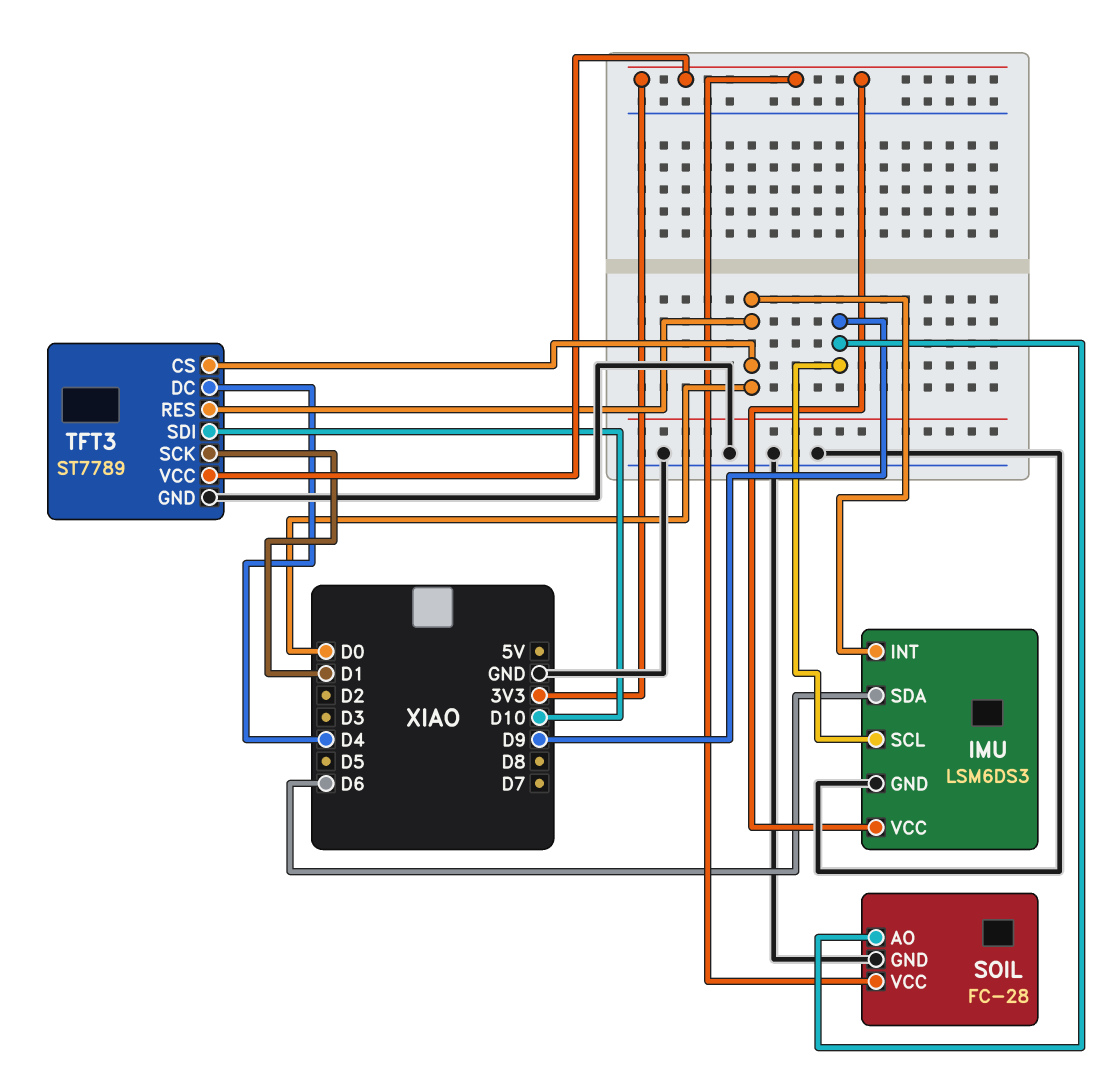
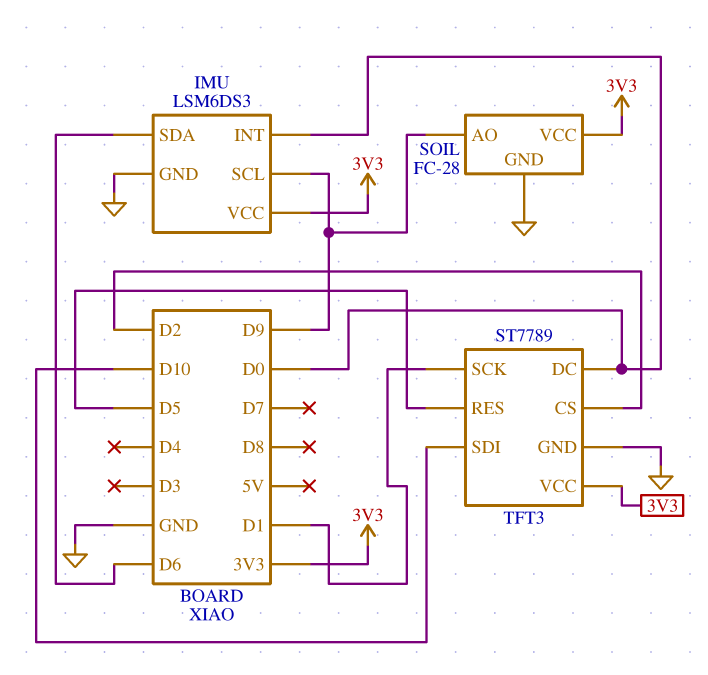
TFT3 pin CS: D0 -> D2
TFT3 pin DC: D4 -> D0
TFT3 pin RES: D0 -> D5

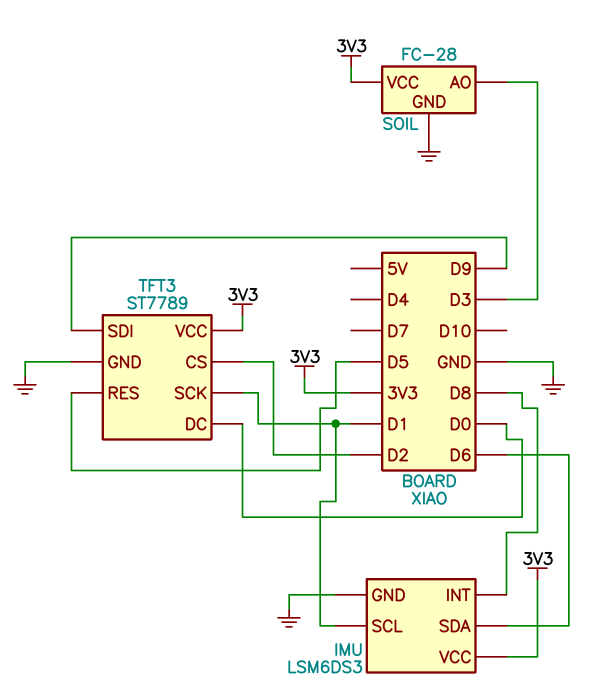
IMU pin INT: D0 -> D8
IMU pin SCL: D9 -> D1
SOIL pin AO: D9 -> D3
TFT3 pin SDI: D10 -> D9

